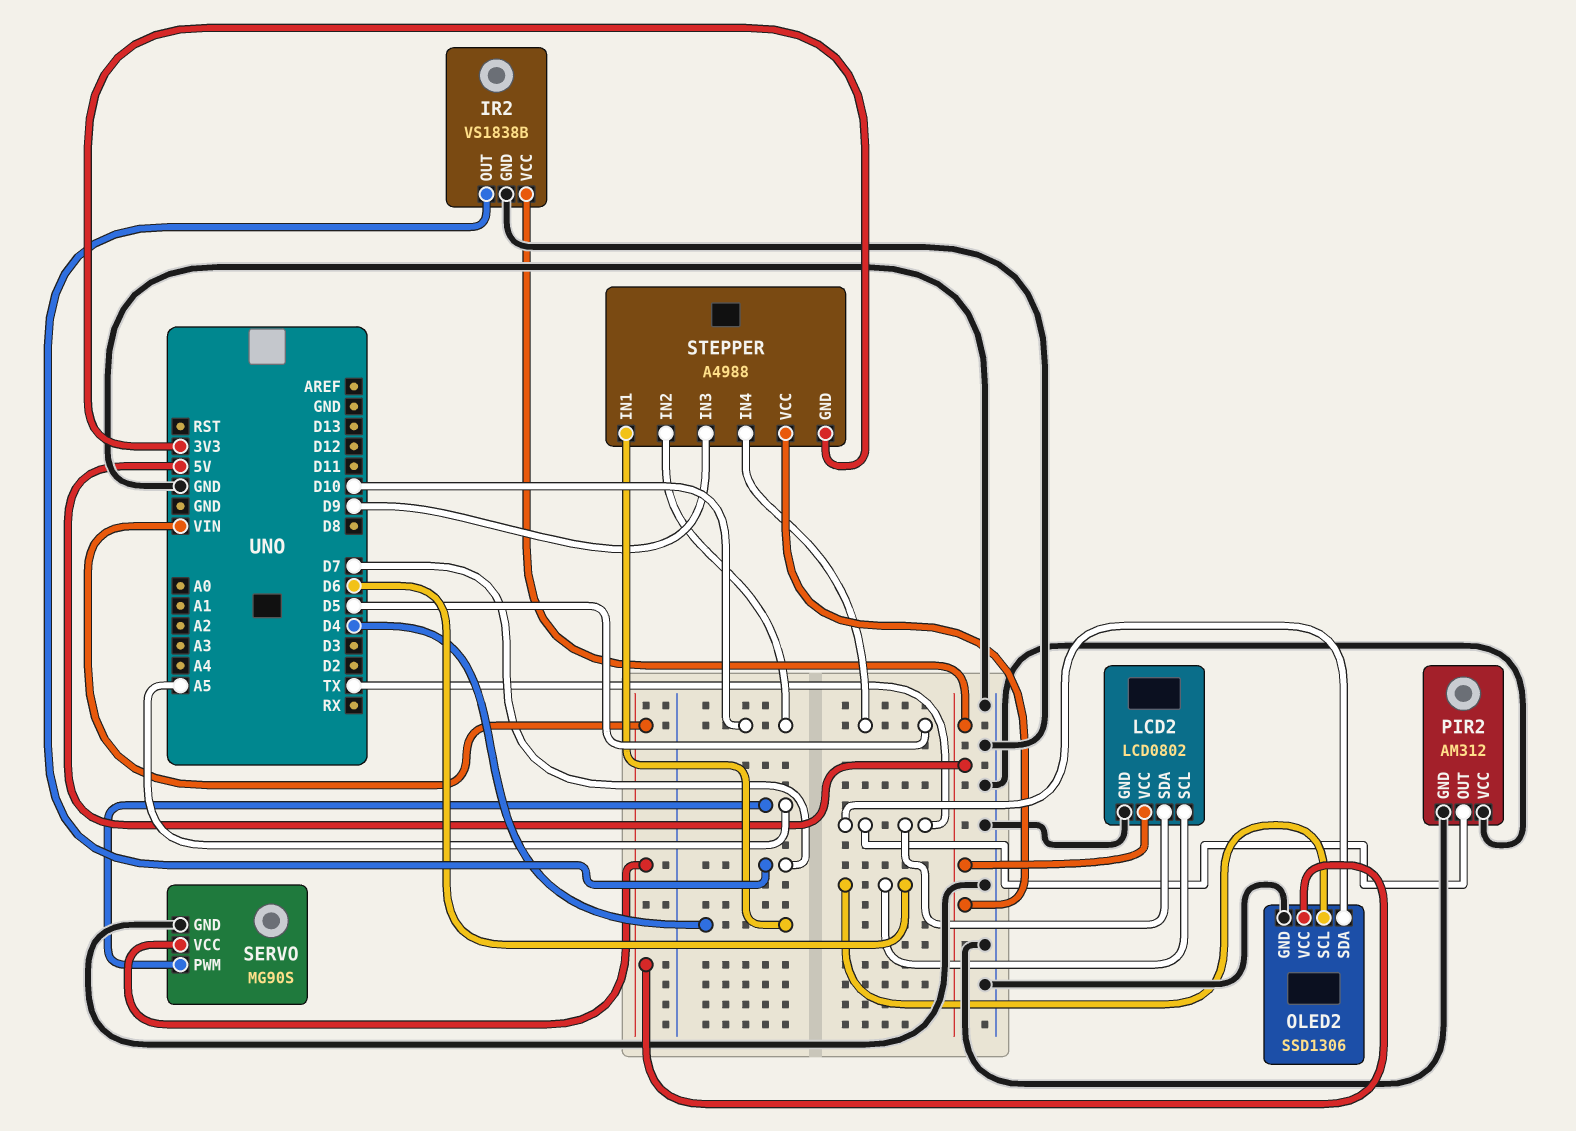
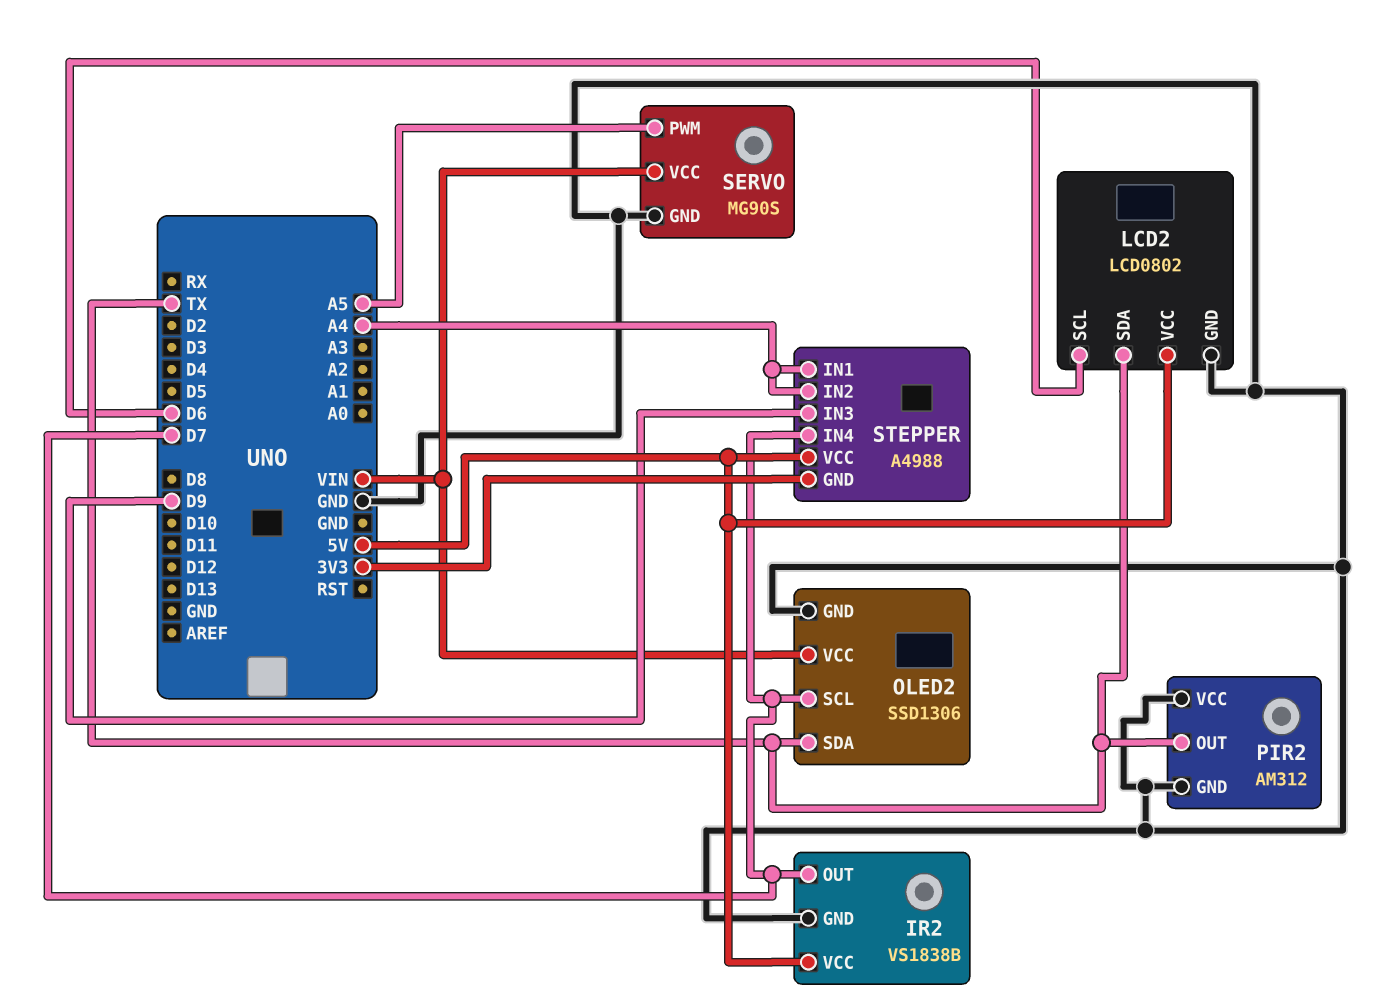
OLED2 pin SCL: D6 -> D7
STEPPER pin IN1: D4 -> A4
STEPPER pin IN2: D10 -> A4
STEPPER pin IN4: D5 -> D7

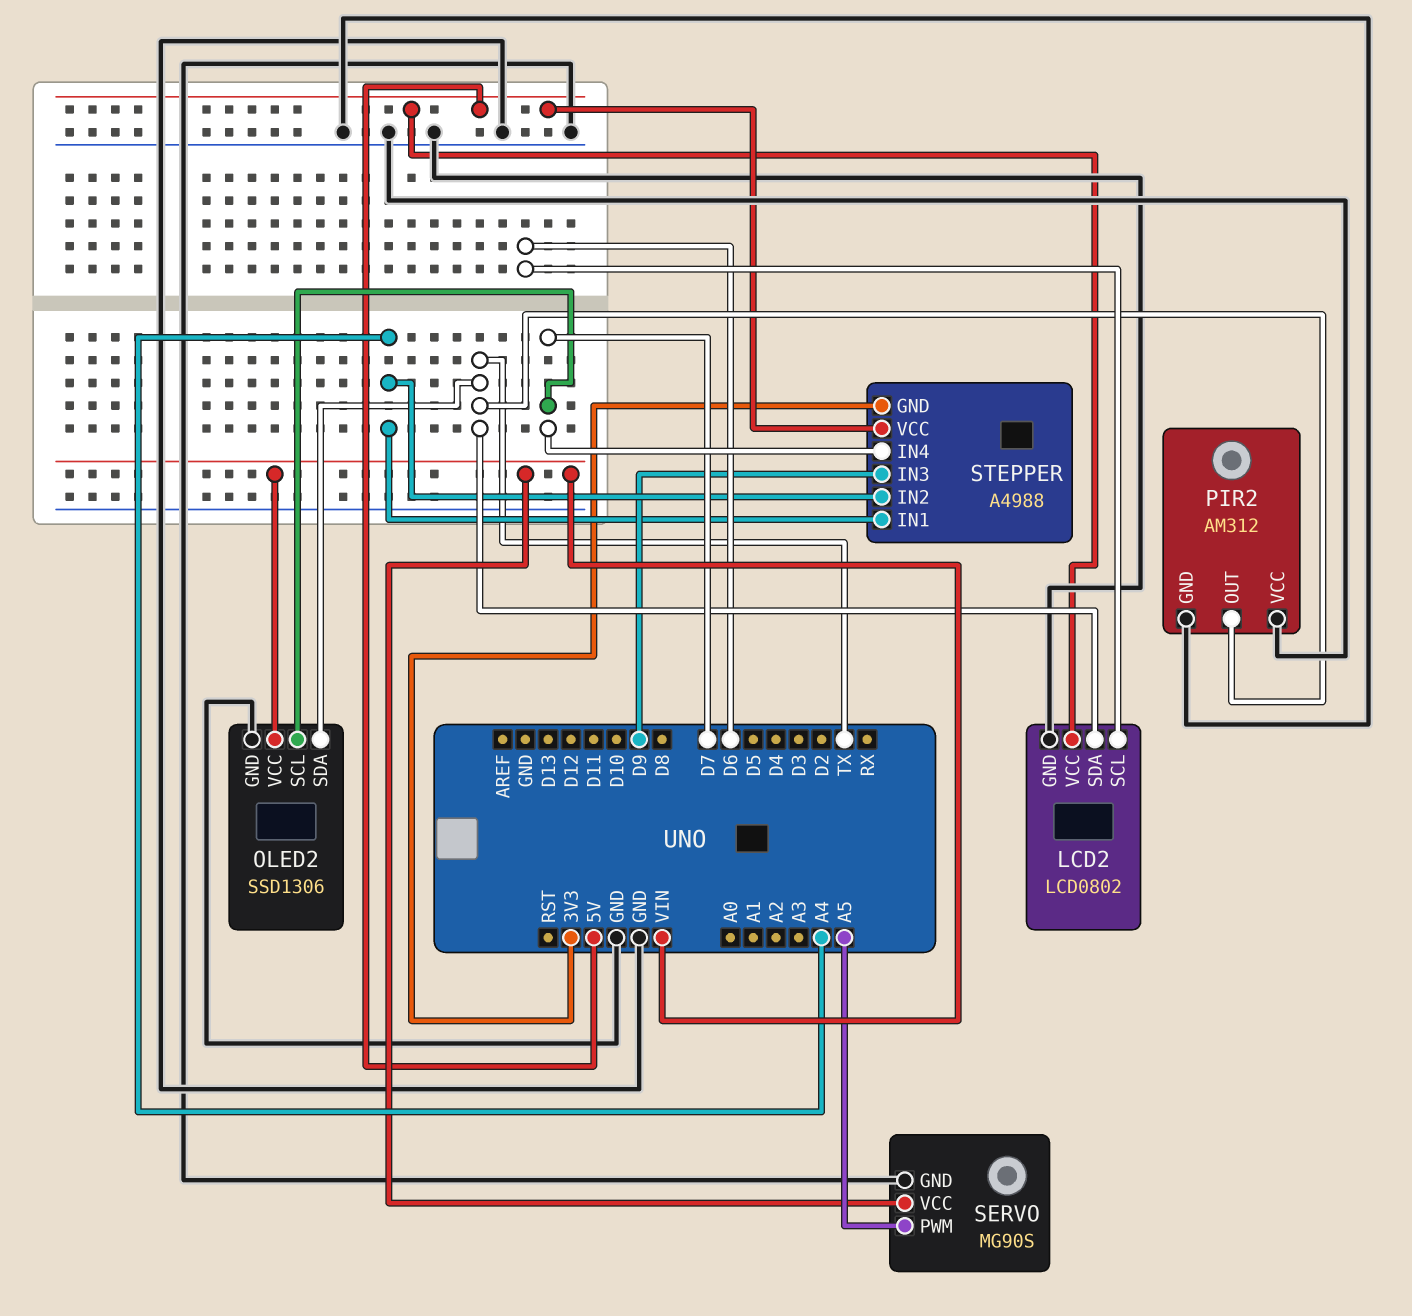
IR2: VS1838B -> none
IR2 pin GND: GND -> none
IR2 pin OUT: D7 -> none
IR2 pin VCC: 5V -> none

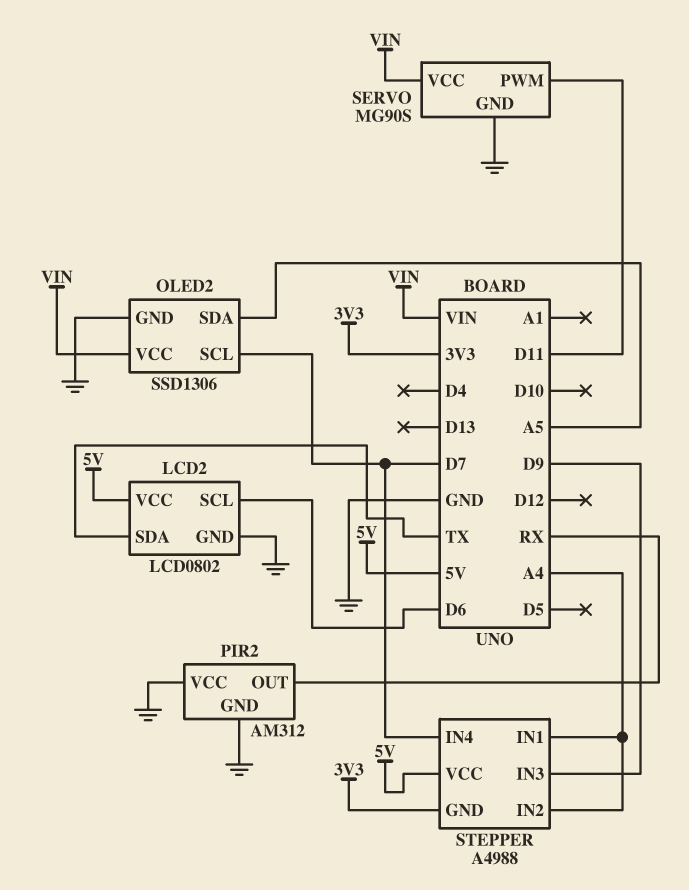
OLED2 pin SDA: TX -> A5
PIR2 pin OUT: TX -> RX
SERVO pin PWM: A5 -> D11

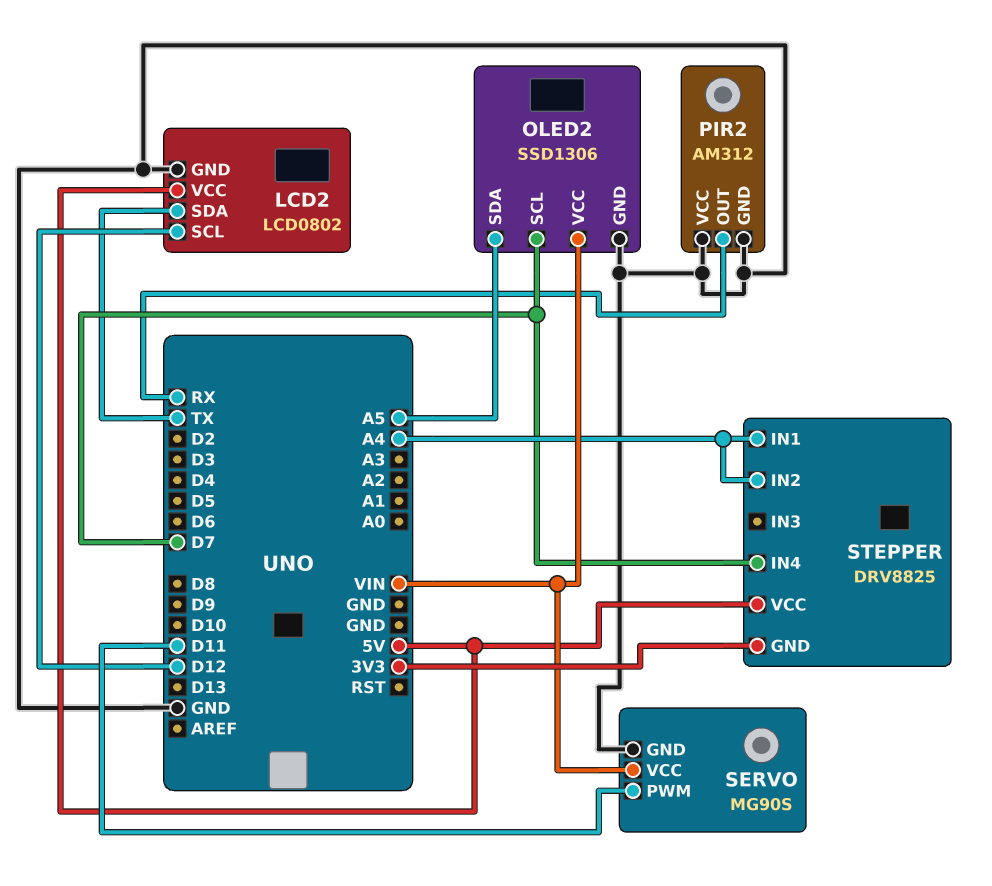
LCD2 pin SCL: D6 -> D12
STEPPER: A4988 -> DRV8825
STEPPER pin IN3: D9 -> none

